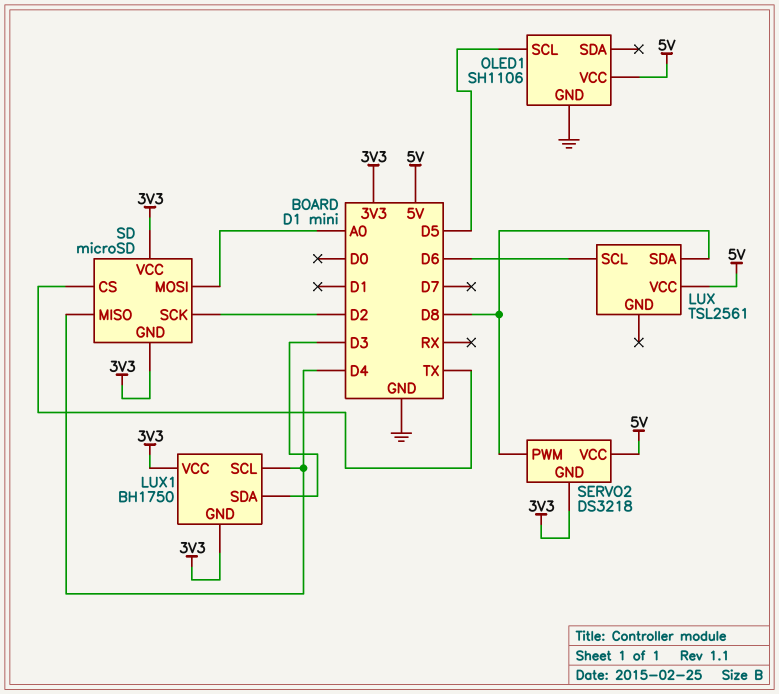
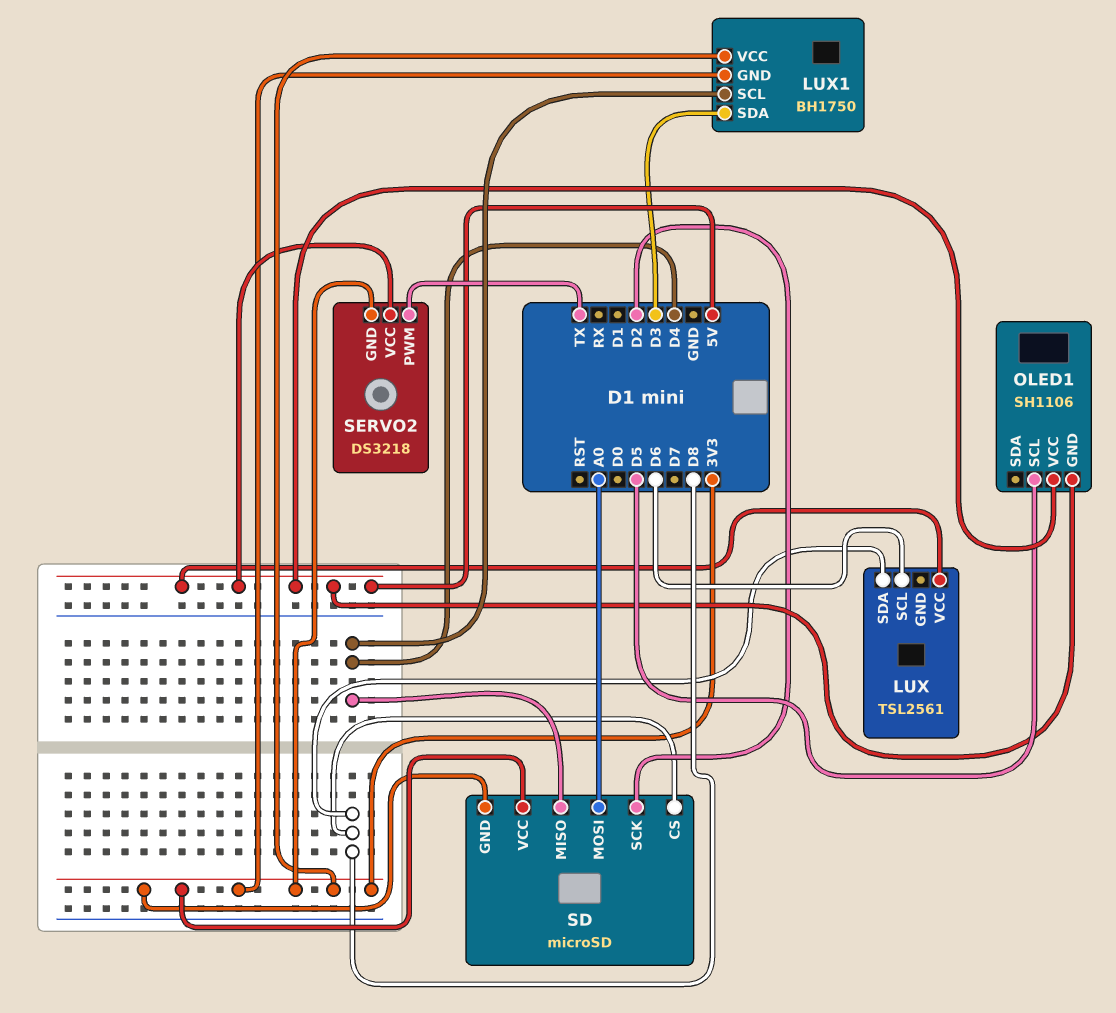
OLED1 pin GND: GND -> 5V
SD pin CS: TX -> D8
SERVO2 pin PWM: D8 -> TX

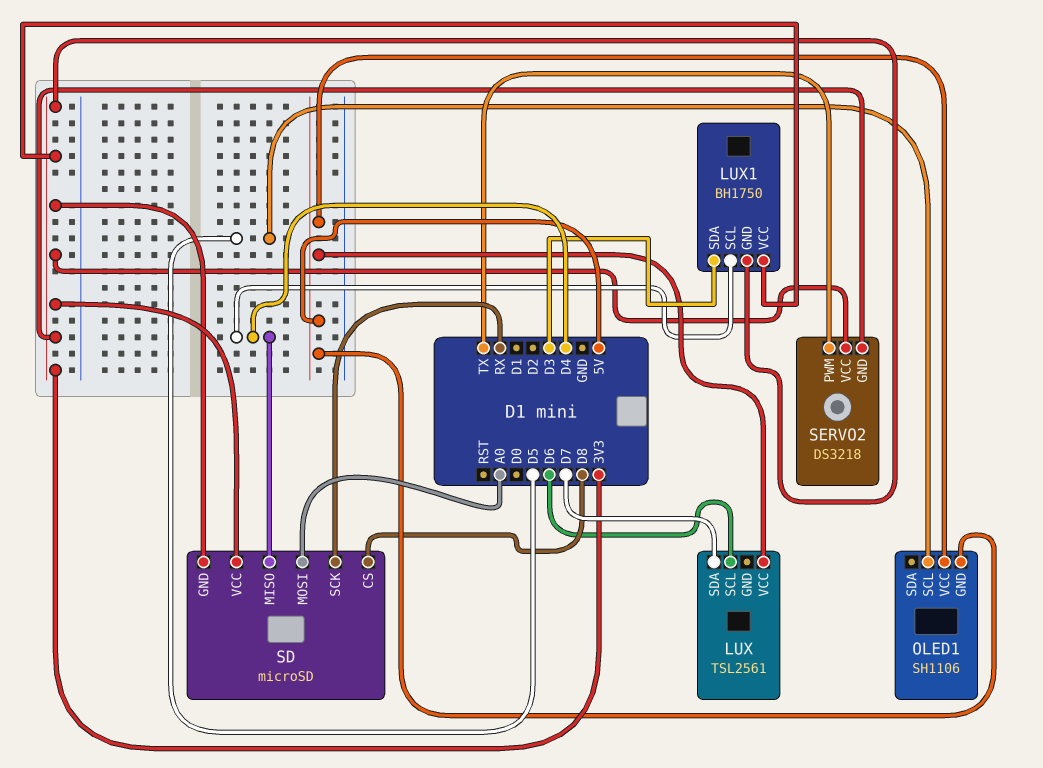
LUX pin SDA: D8 -> D7
SD pin SCK: D2 -> RX
SERVO2 pin VCC: 5V -> 3V3

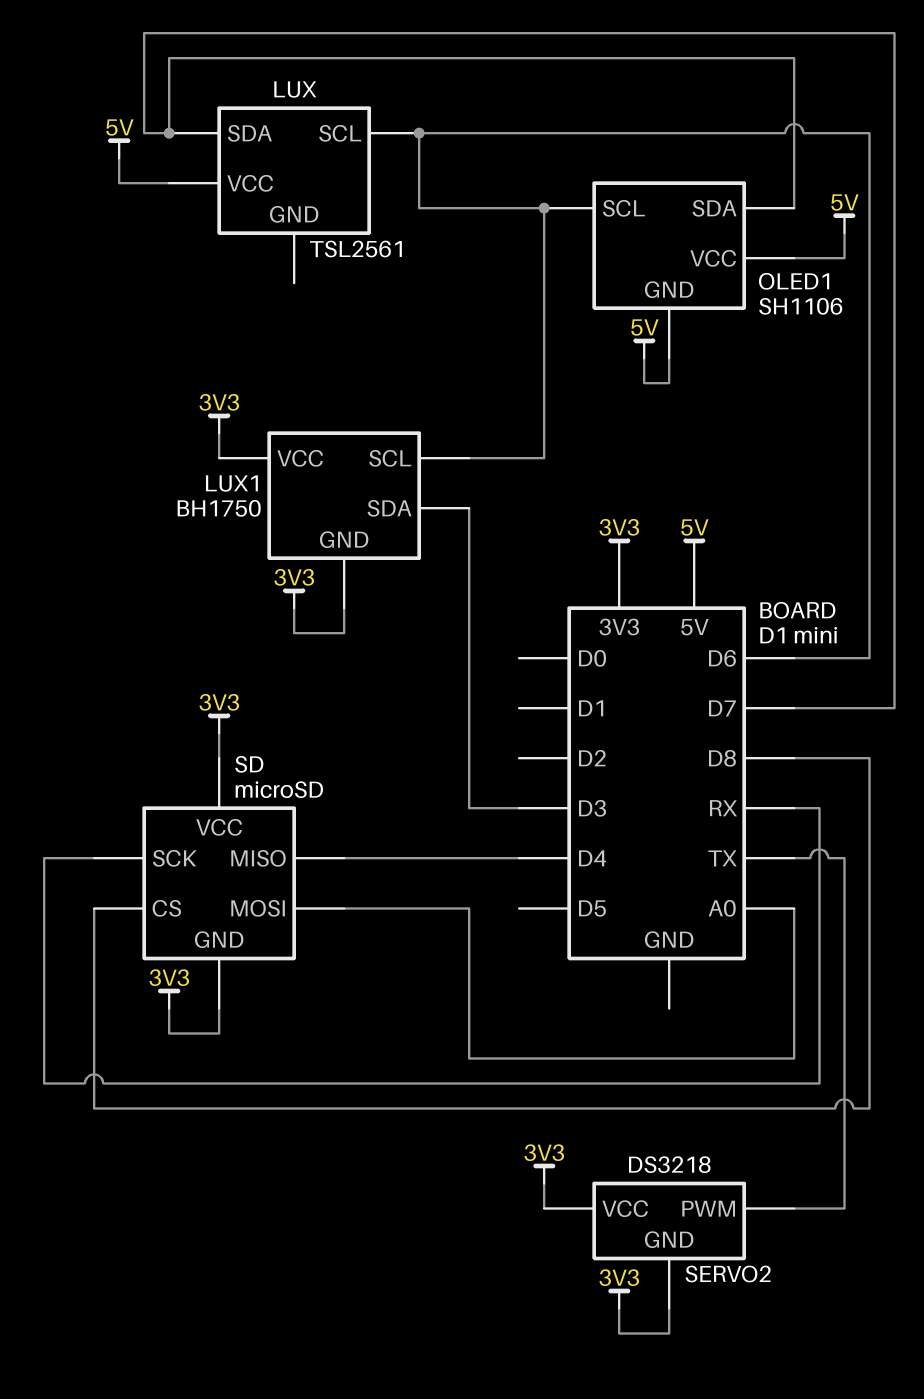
LUX1 pin SCL: D4 -> D6
OLED1 pin SCL: D5 -> D6
OLED1 pin SDA: none -> D7

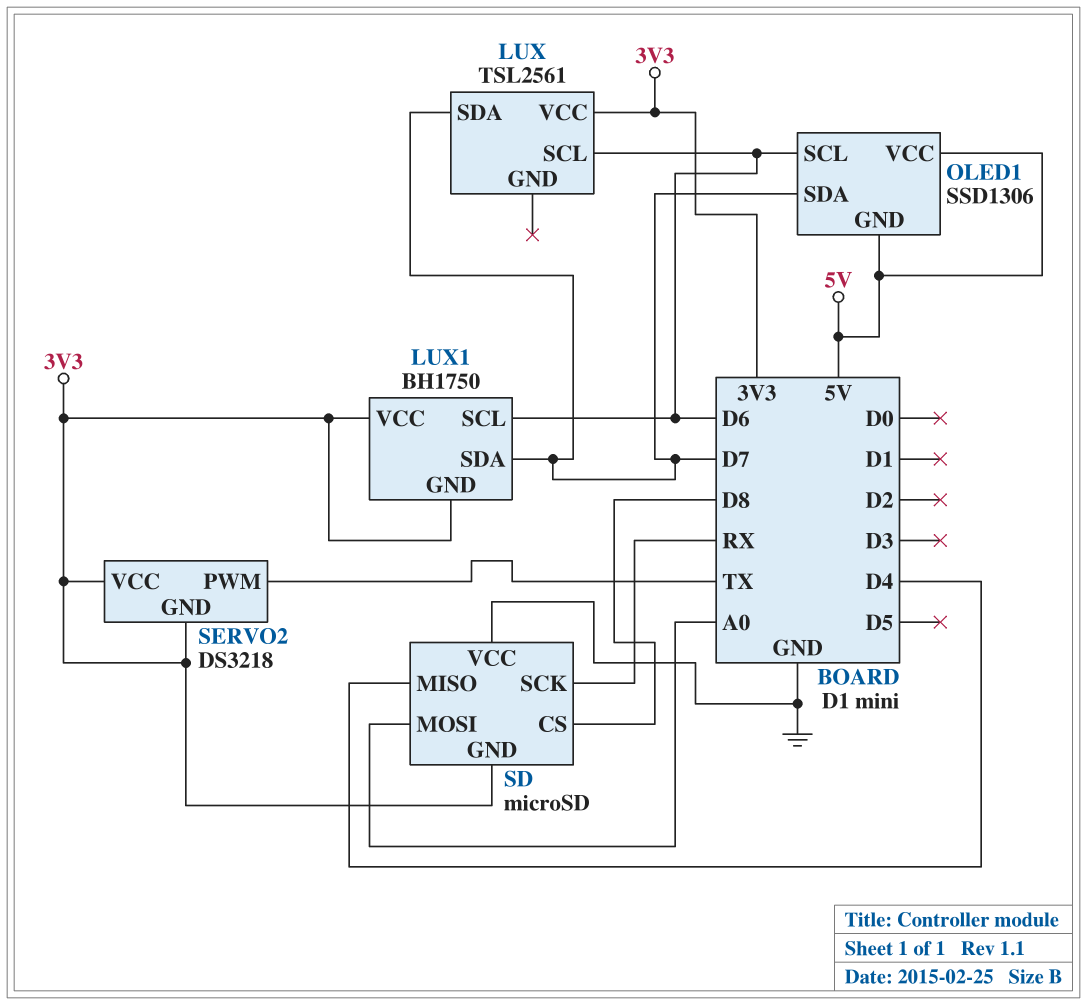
LUX pin VCC: 5V -> 3V3
LUX1 pin SDA: D3 -> D7
OLED1: SH1106 -> SSD1306
SD pin VCC: 3V3 -> GND

